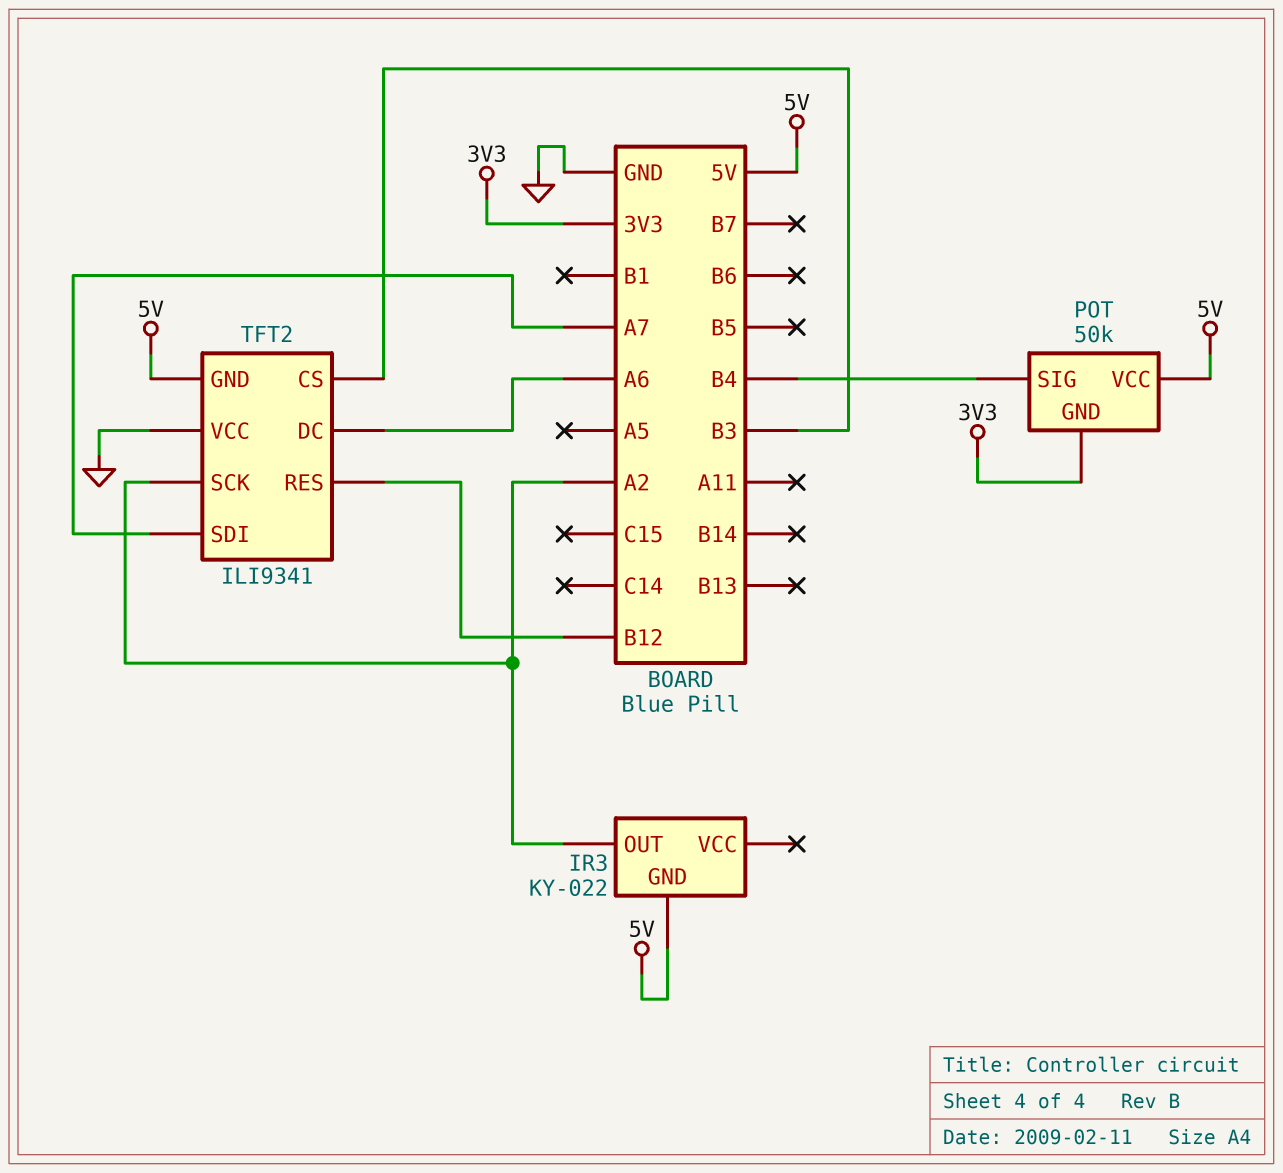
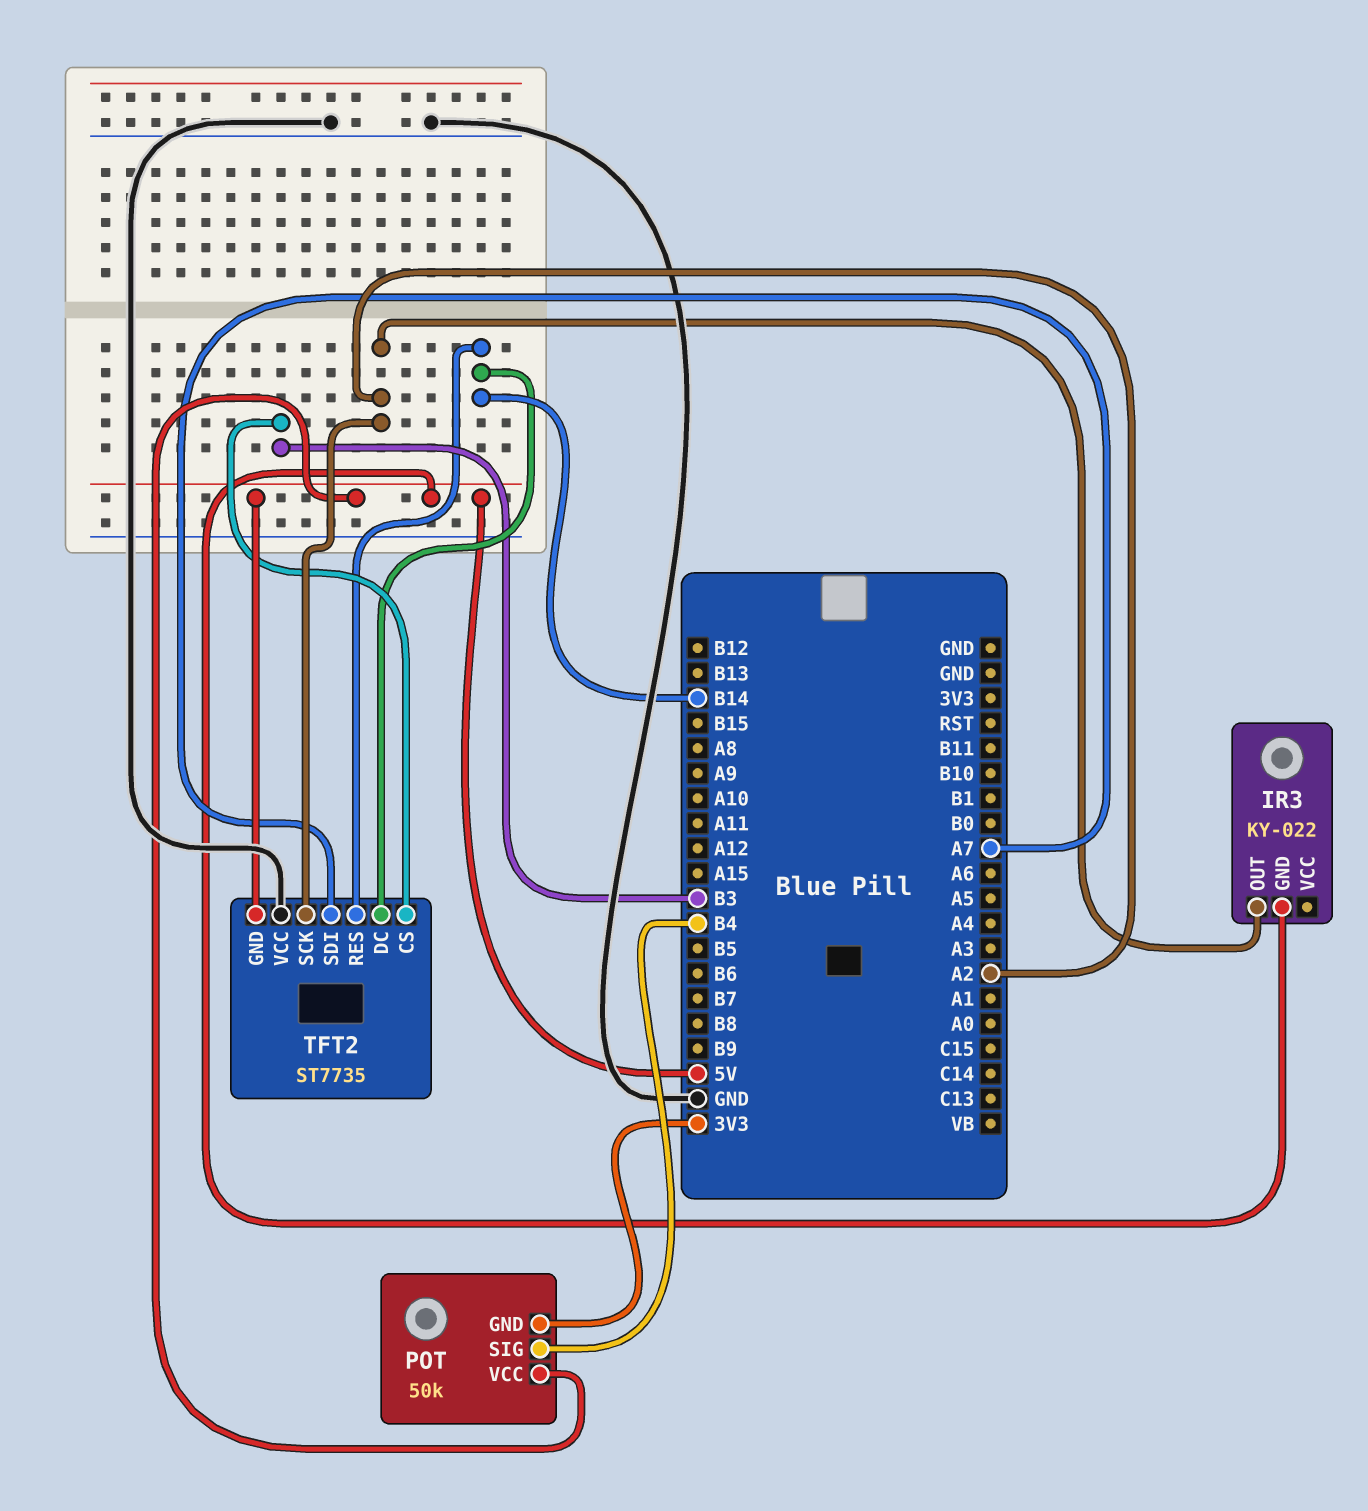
TFT2: ILI9341 -> ST7735
TFT2 pin DC: A6 -> B14
TFT2 pin RES: B12 -> B14

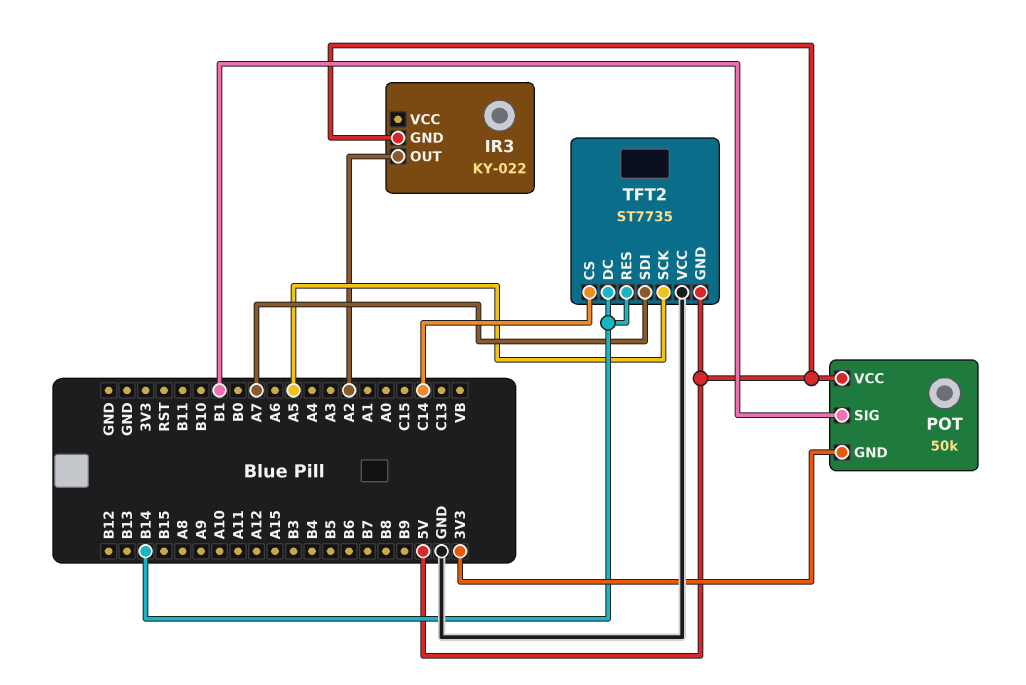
POT pin SIG: B4 -> B1
TFT2 pin CS: B3 -> C14
TFT2 pin SCK: A2 -> A5

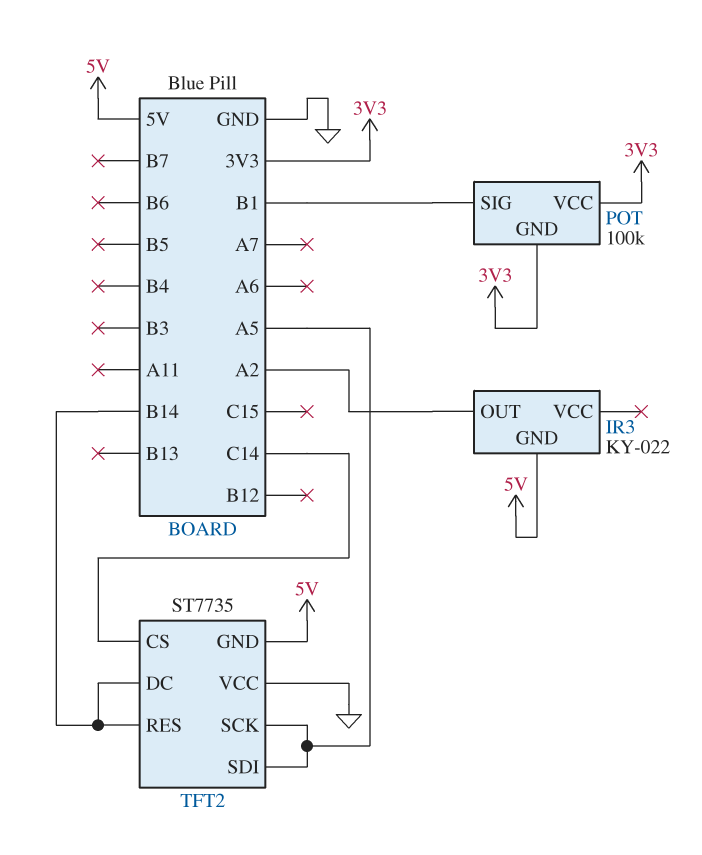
POT: 50k -> 100k
POT pin VCC: 5V -> 3V3
TFT2 pin SDI: A7 -> A5

